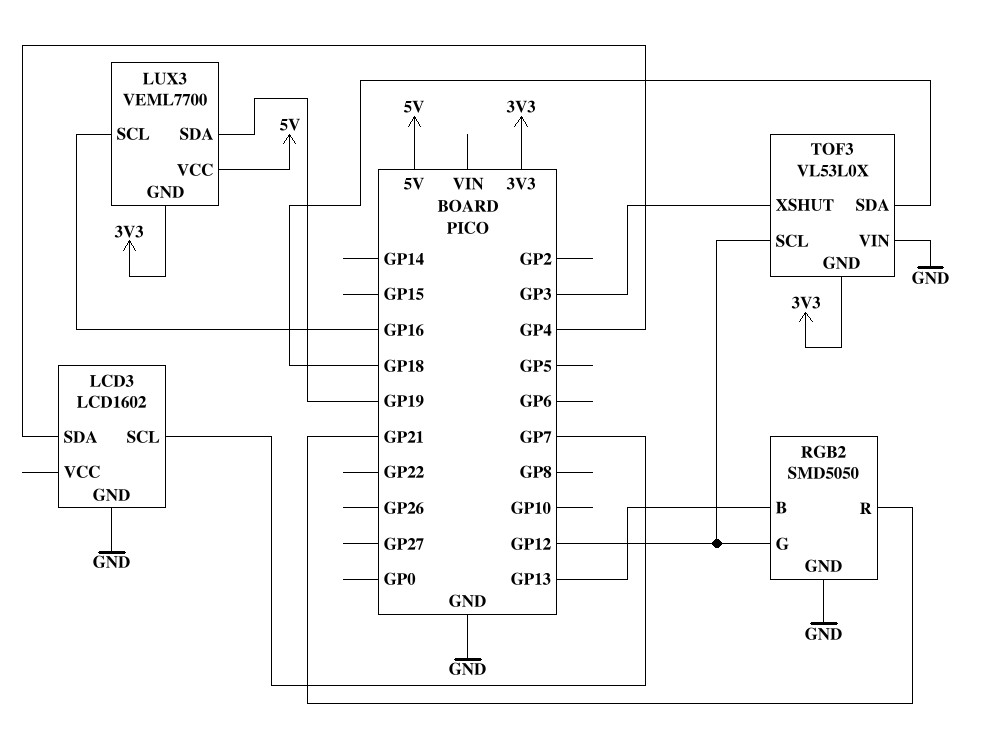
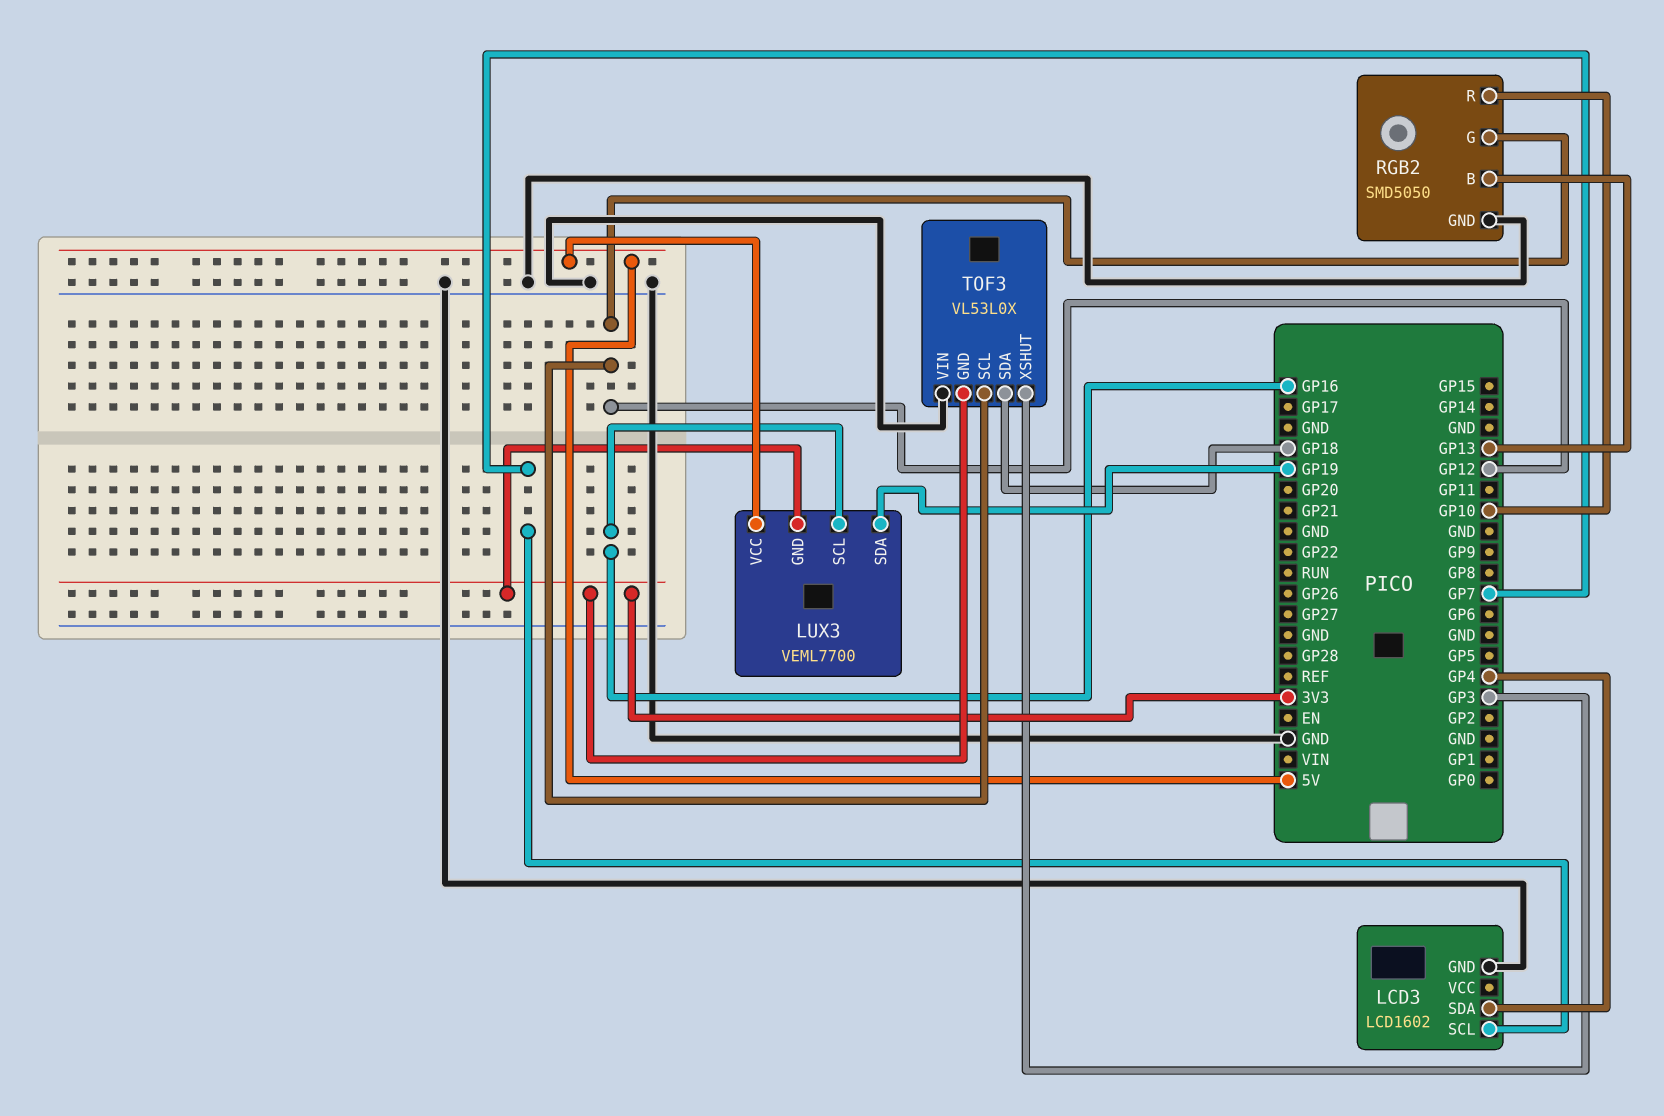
RGB2 pin R: GP21 -> GP10

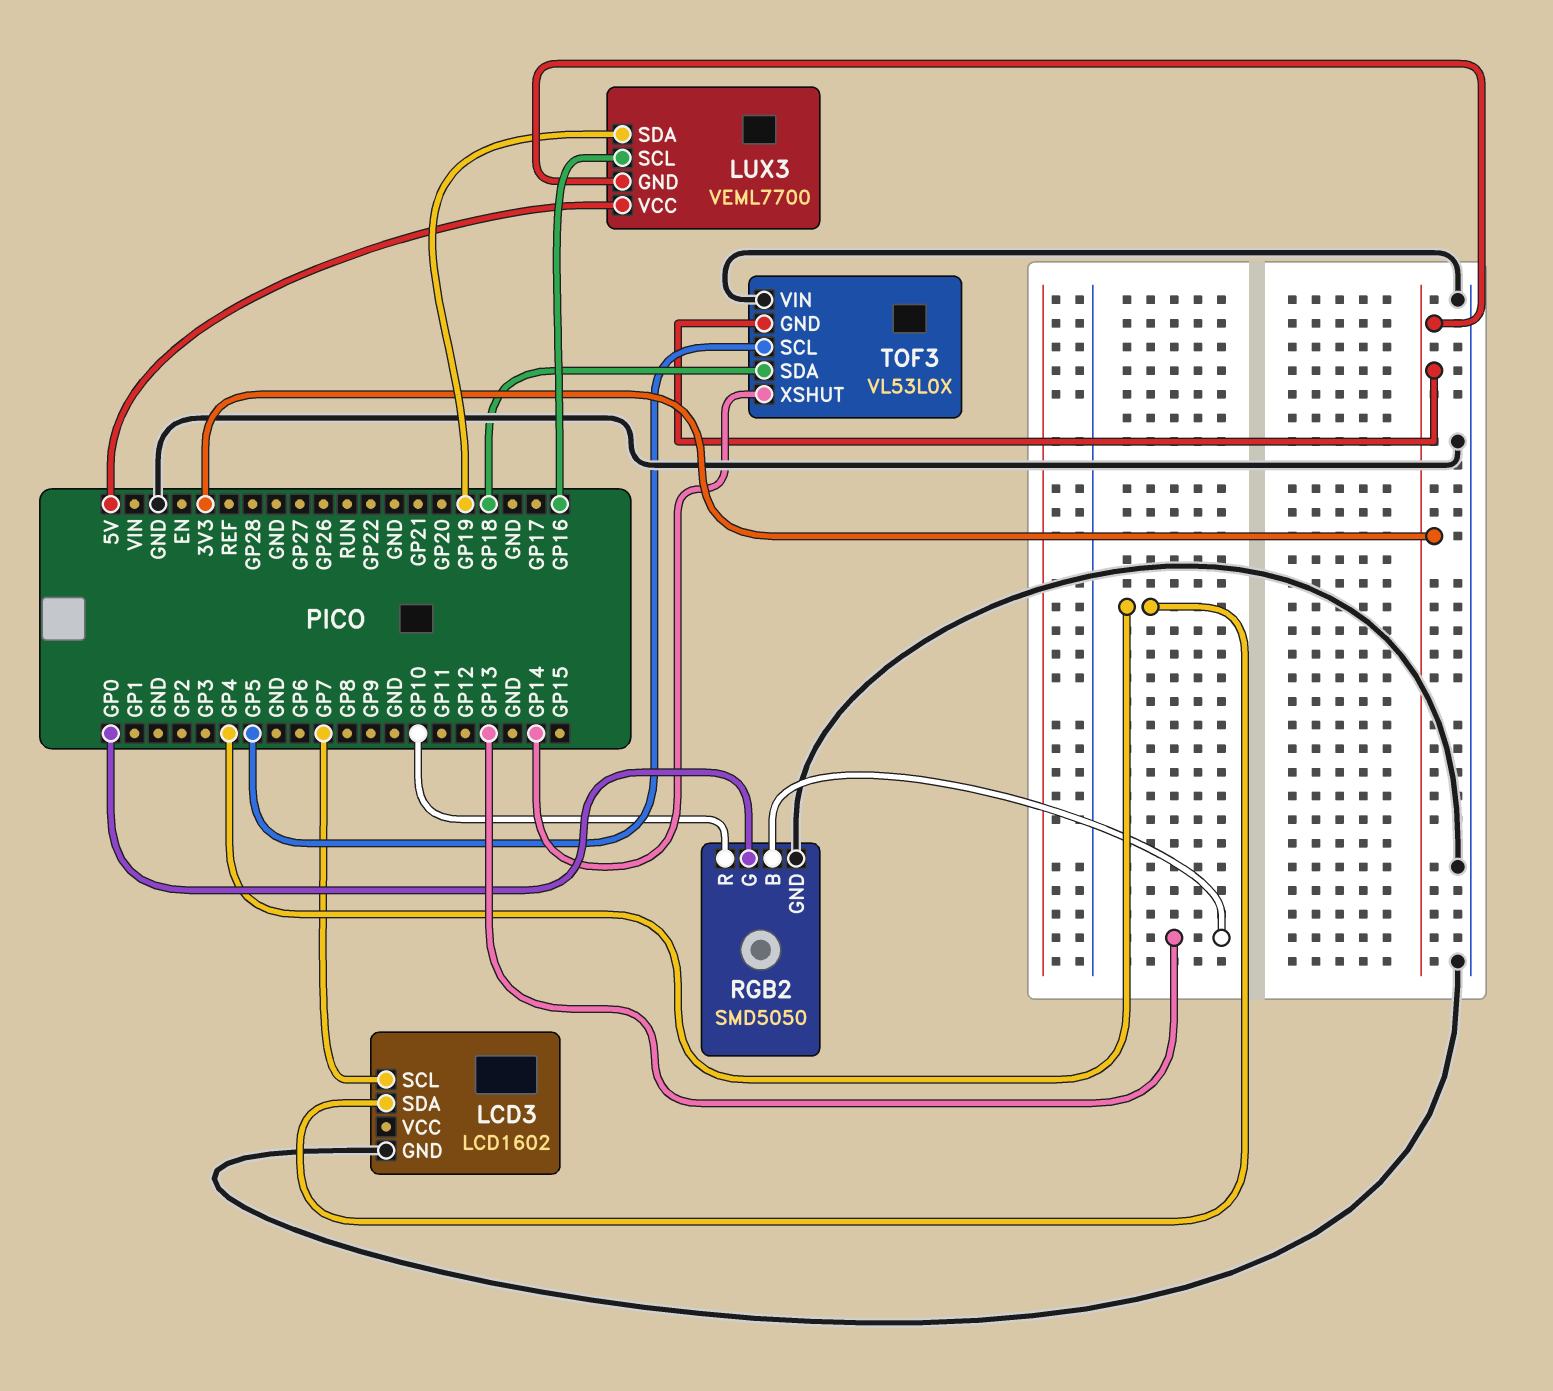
RGB2 pin G: GP12 -> GP0
TOF3 pin SCL: GP12 -> GP5
TOF3 pin XSHUT: GP3 -> GP14

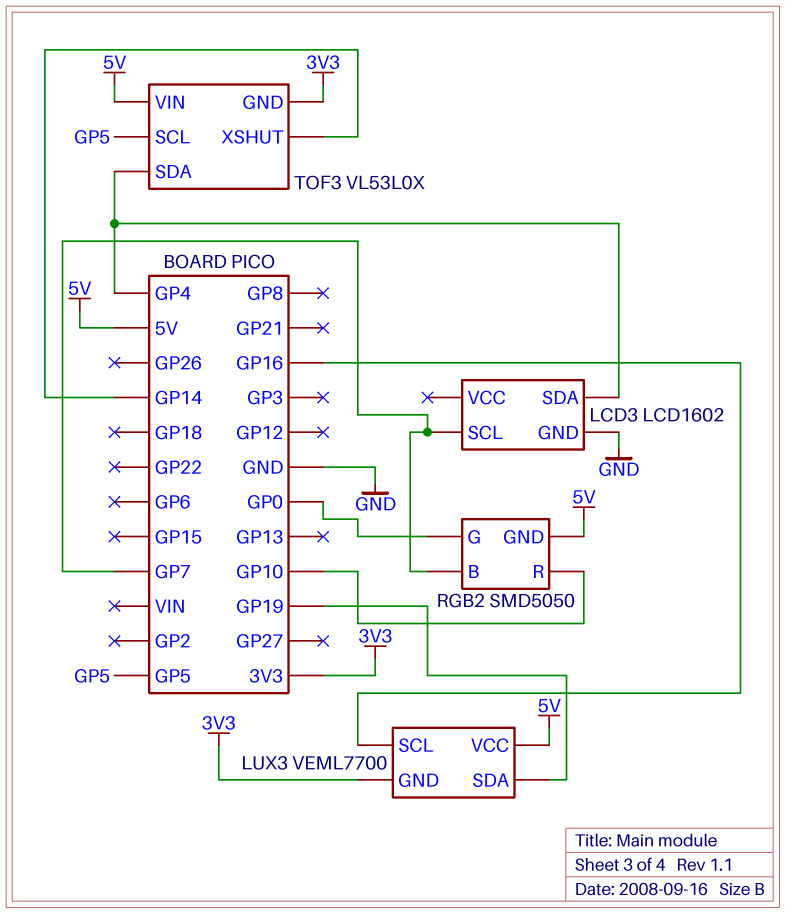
RGB2 pin B: GP13 -> GP7
RGB2 pin GND: GND -> 5V
TOF3 pin SDA: GP18 -> GP4
TOF3 pin VIN: GND -> 5V

